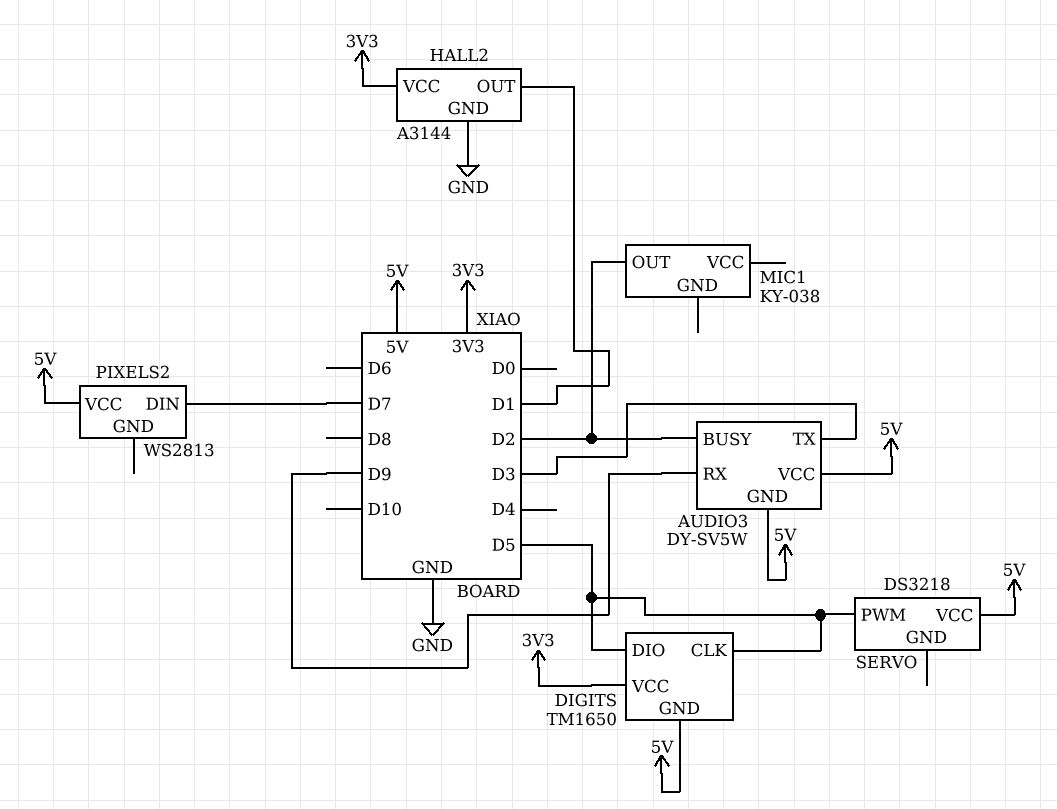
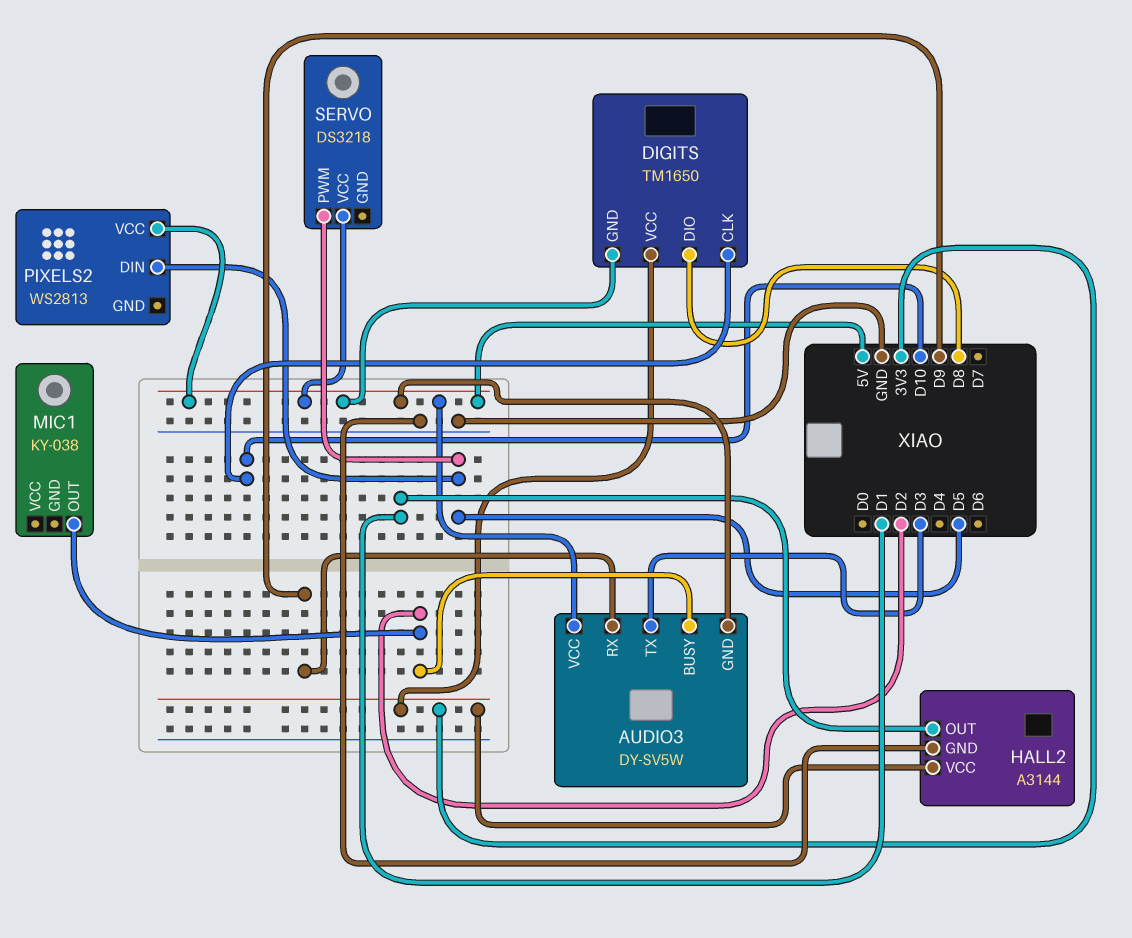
DIGITS pin CLK: D5 -> D10
DIGITS pin DIO: D5 -> D8
PIXELS2 pin DIN: D7 -> D5

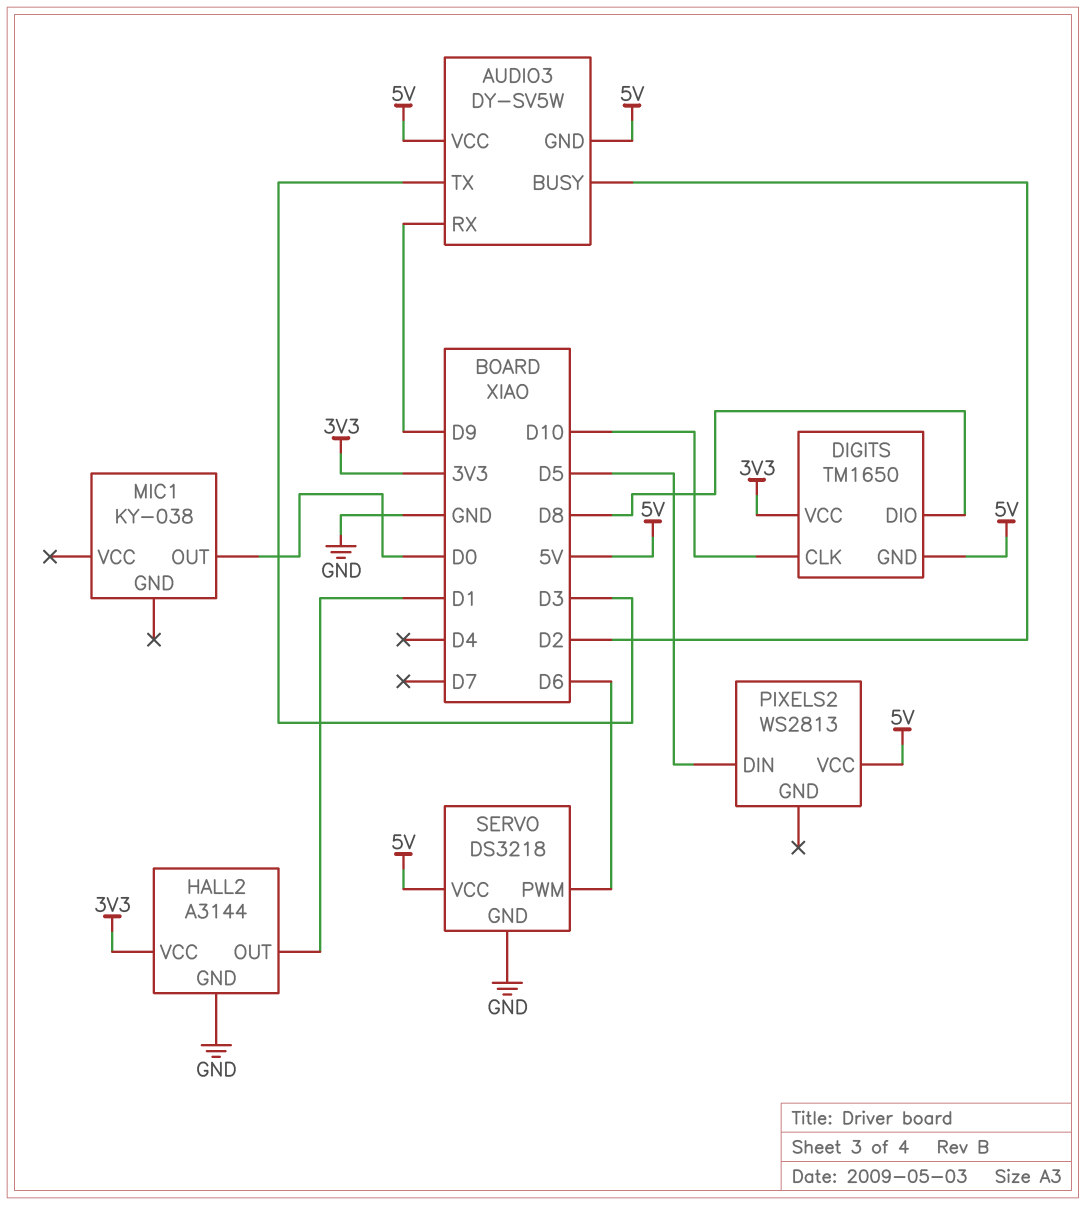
MIC1 pin OUT: D2 -> D0
SERVO pin GND: none -> GND
SERVO pin PWM: D5 -> D6

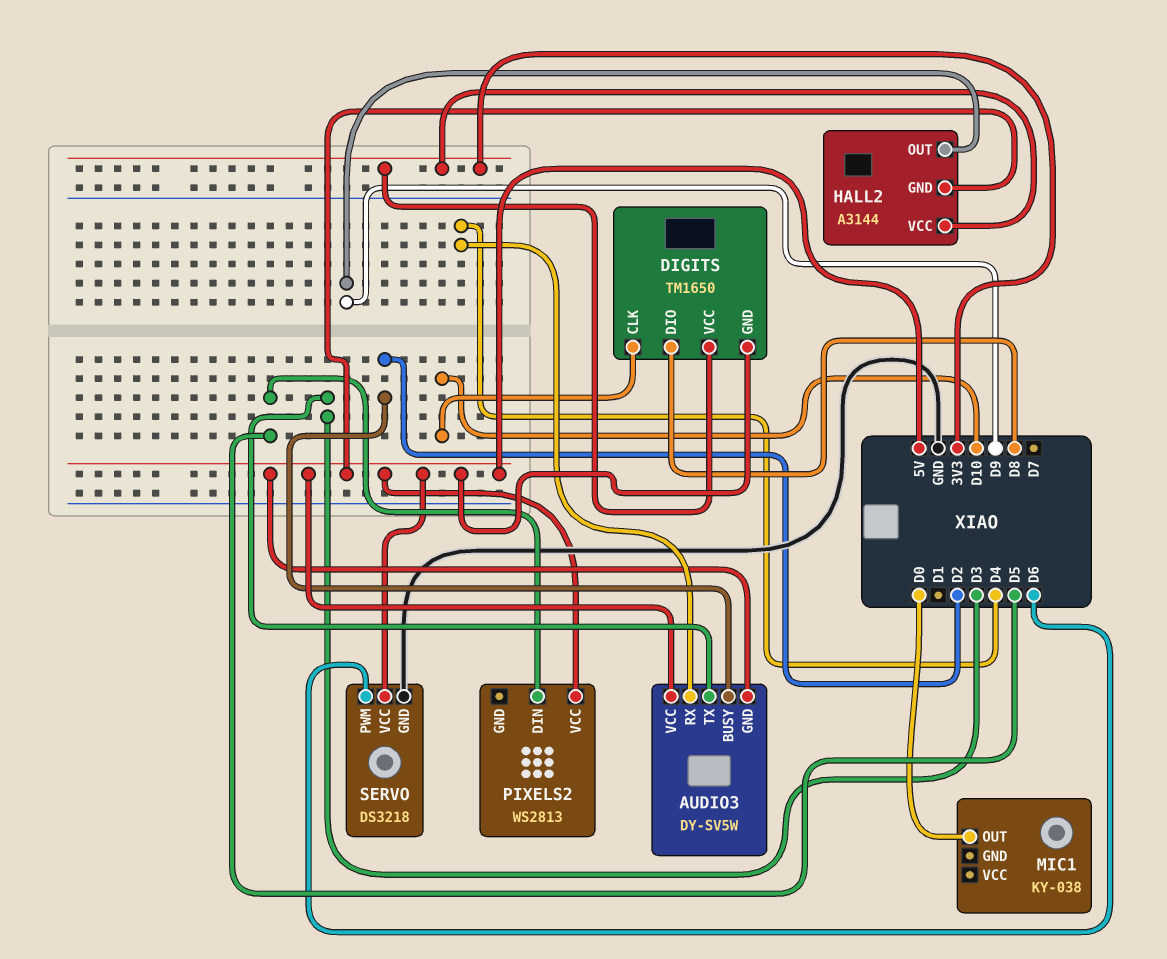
AUDIO3 pin RX: D9 -> D4
HALL2 pin GND: GND -> 5V
HALL2 pin OUT: D1 -> D9

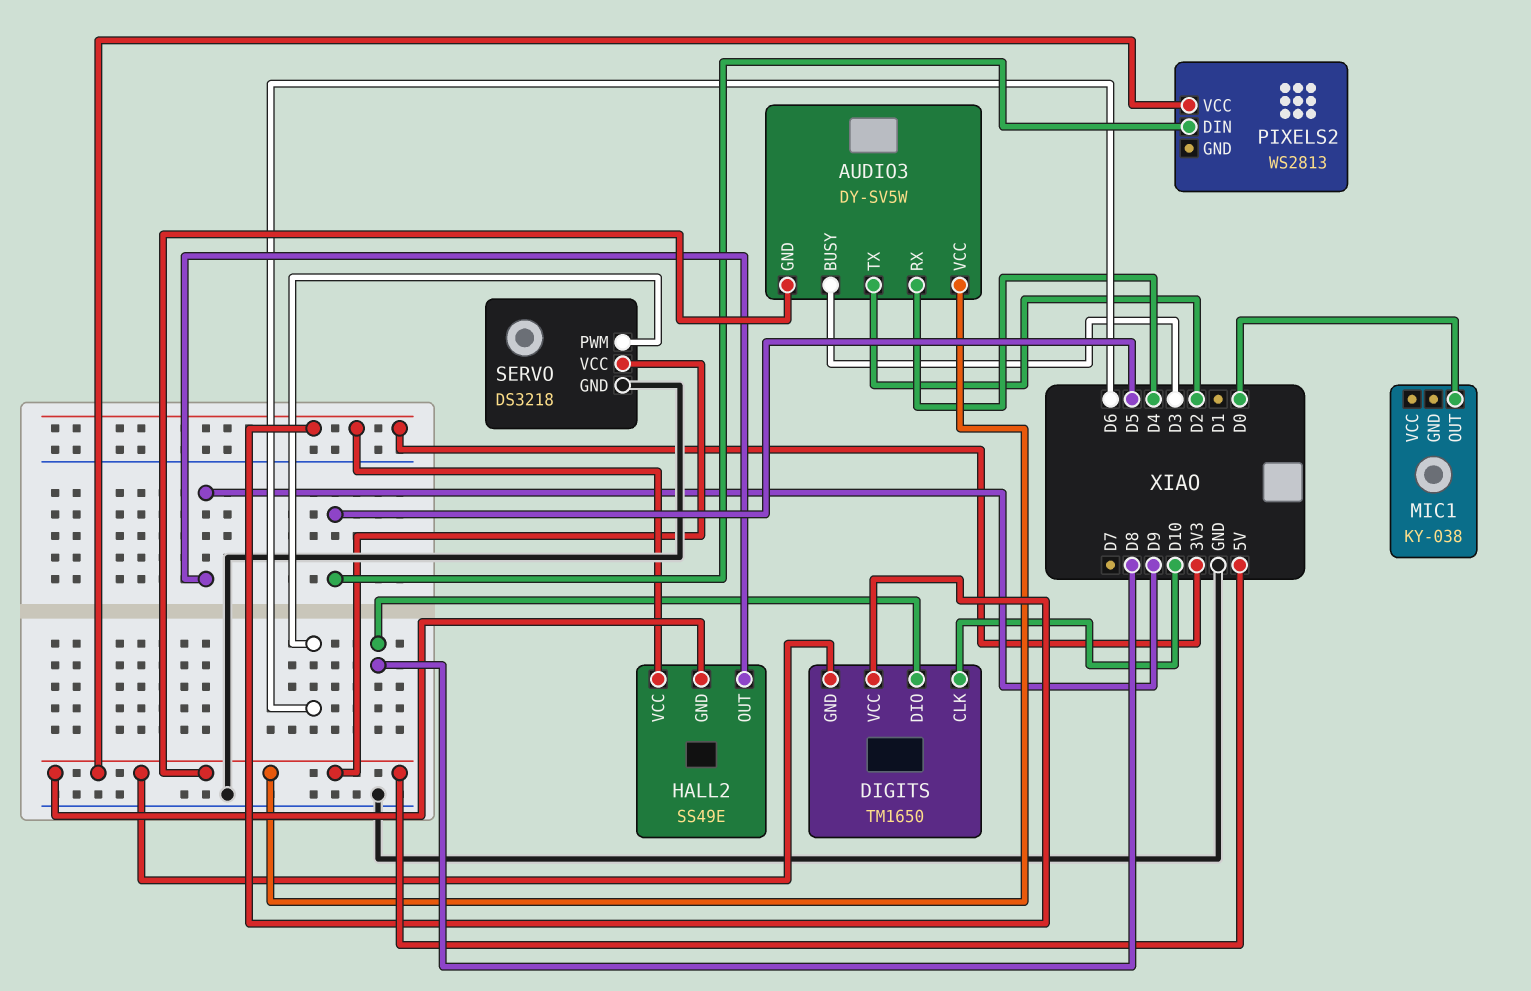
AUDIO3 pin BUSY: D2 -> D3
AUDIO3 pin TX: D3 -> D2
HALL2: A3144 -> SS49E

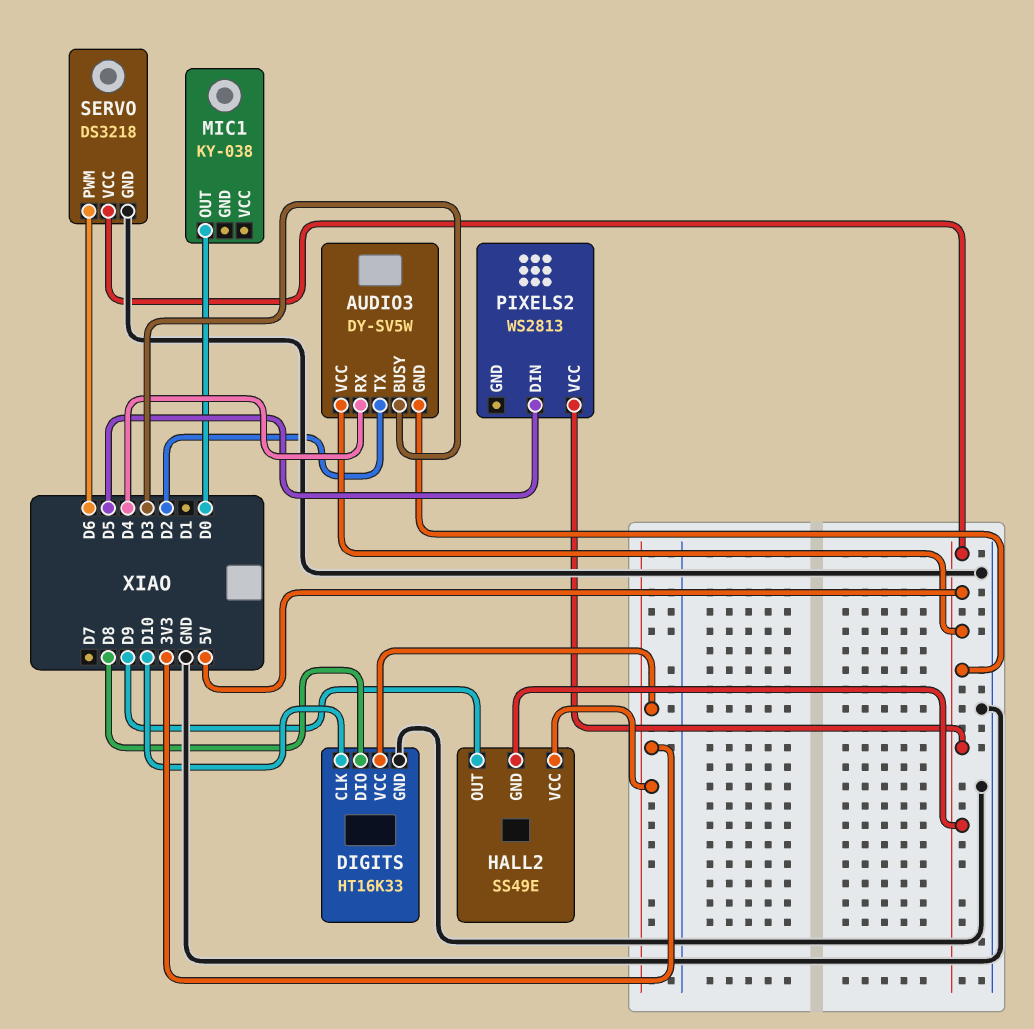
DIGITS: TM1650 -> HT16K33
DIGITS pin GND: 5V -> GND

